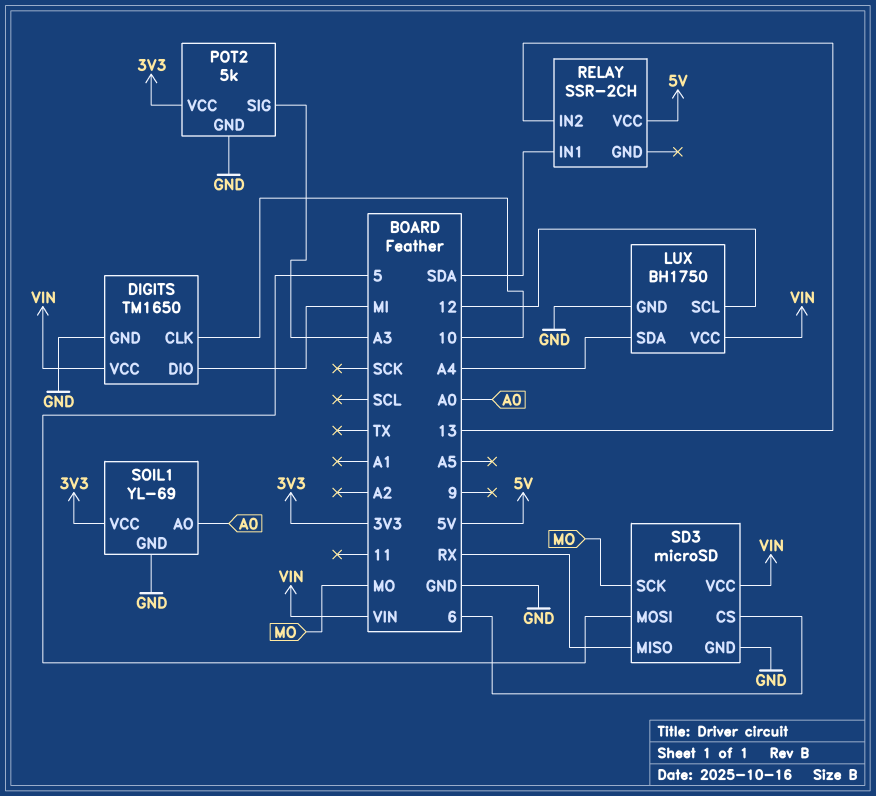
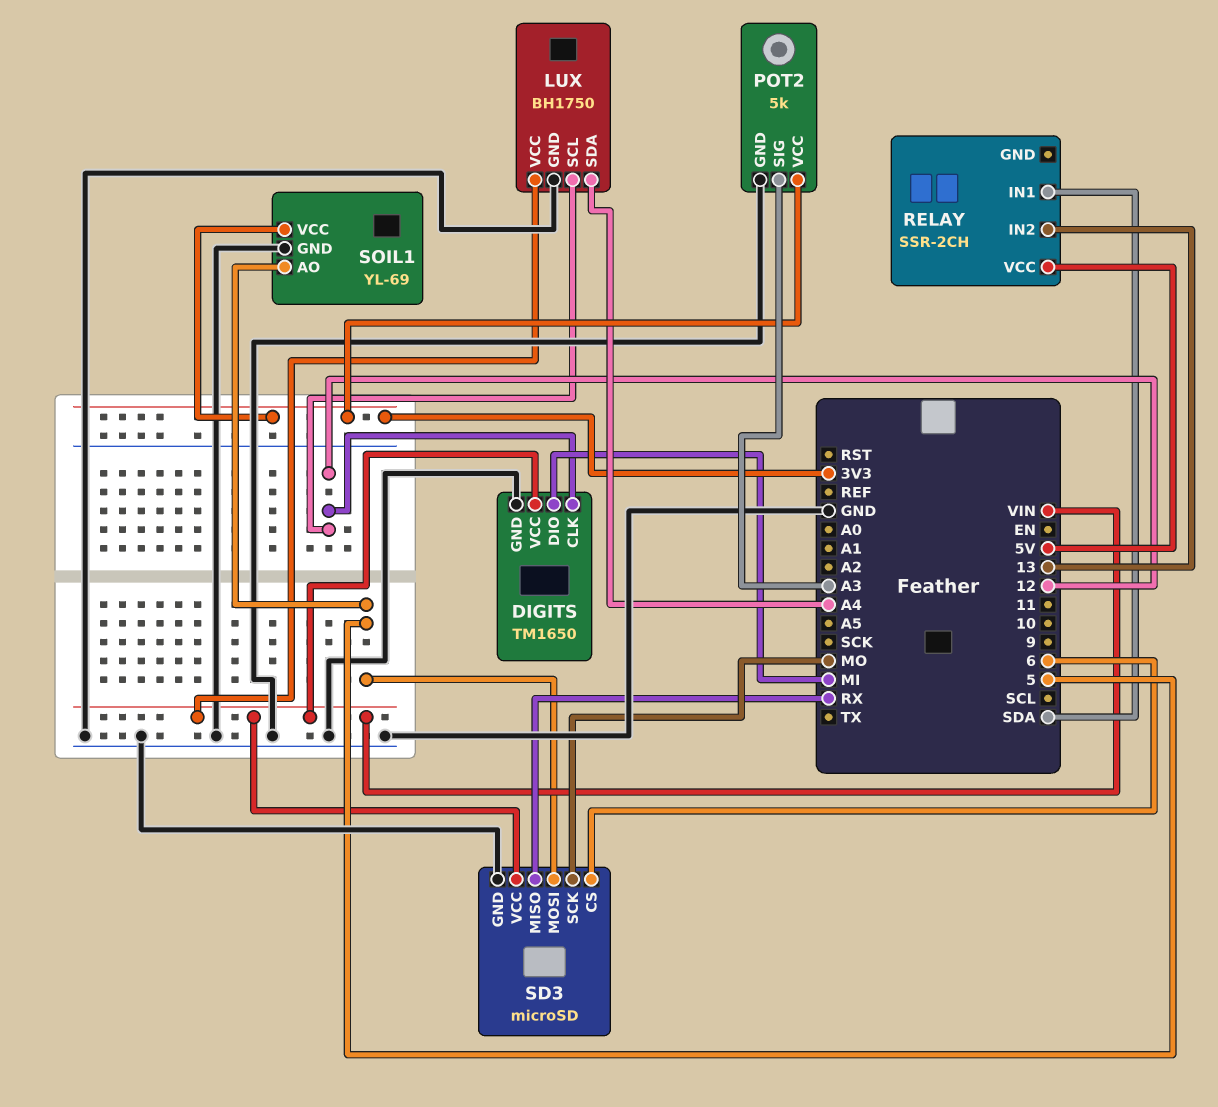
DIGITS pin CLK: 10 -> 12
SOIL1 pin AO: A0 -> 5

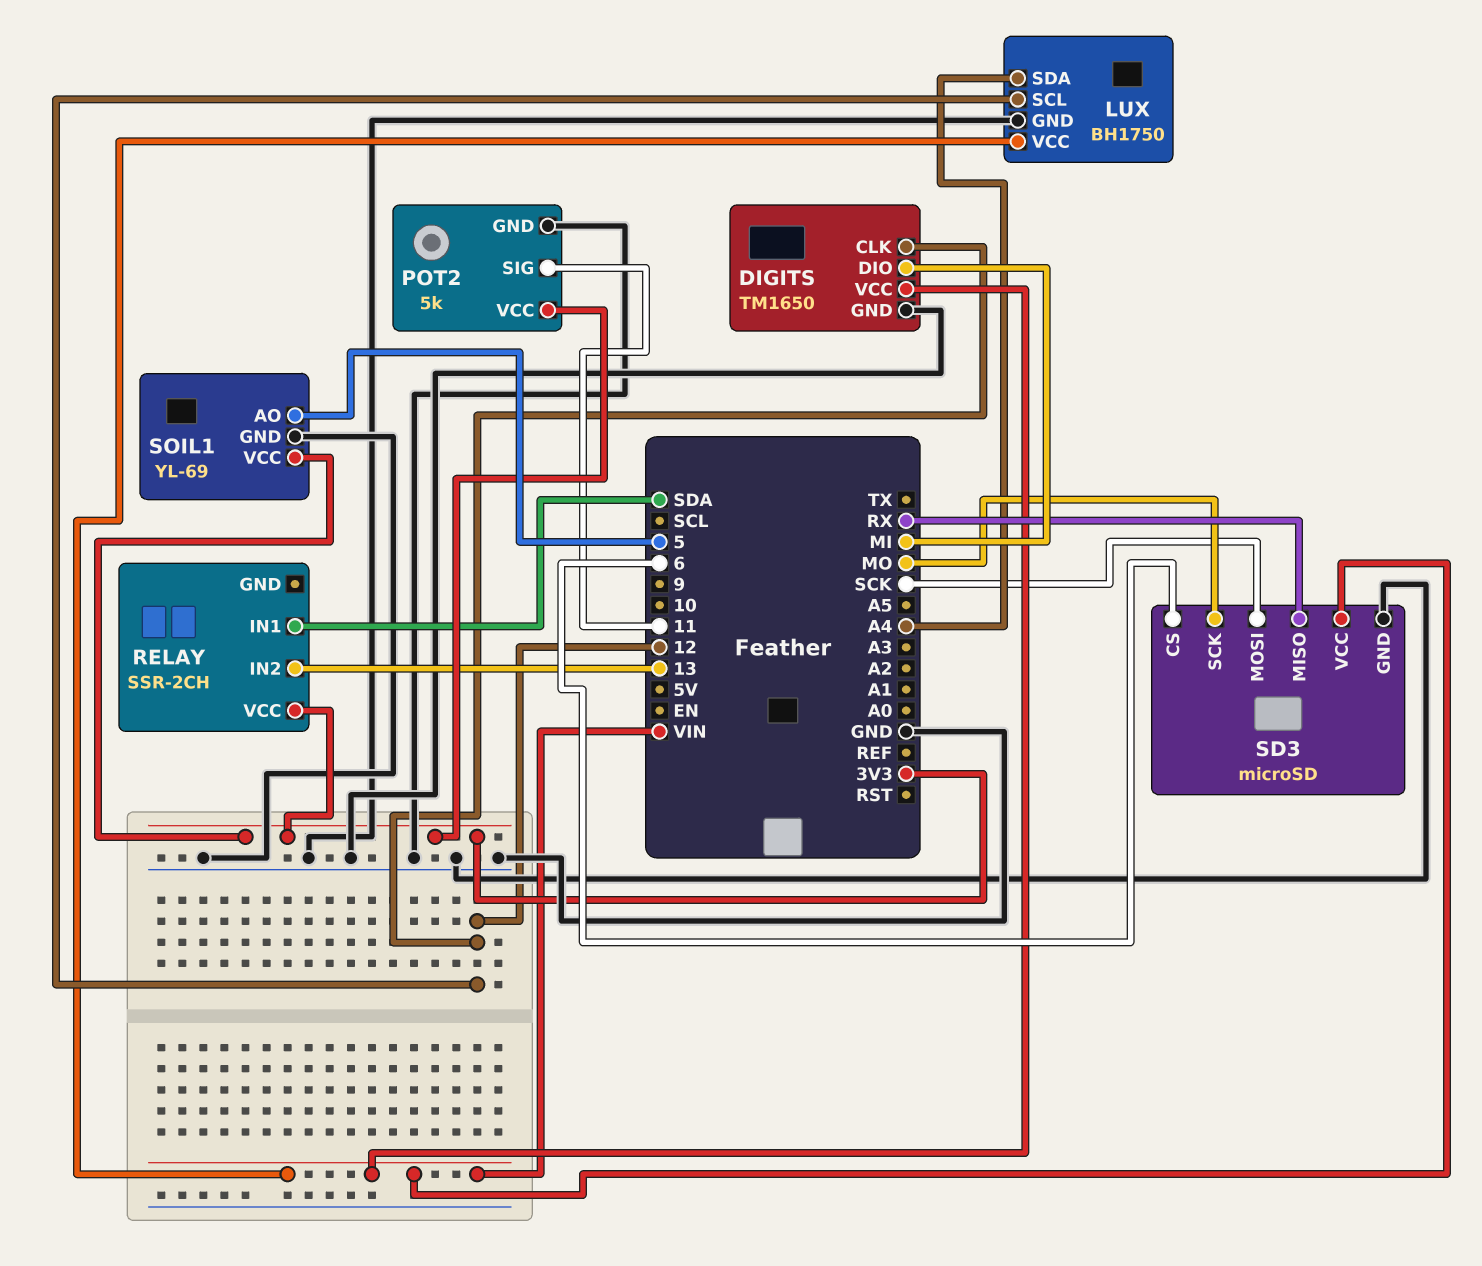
POT2 pin SIG: A3 -> 11
RELAY pin VCC: 5V -> 3V3
SD3 pin MOSI: 5 -> SCK

